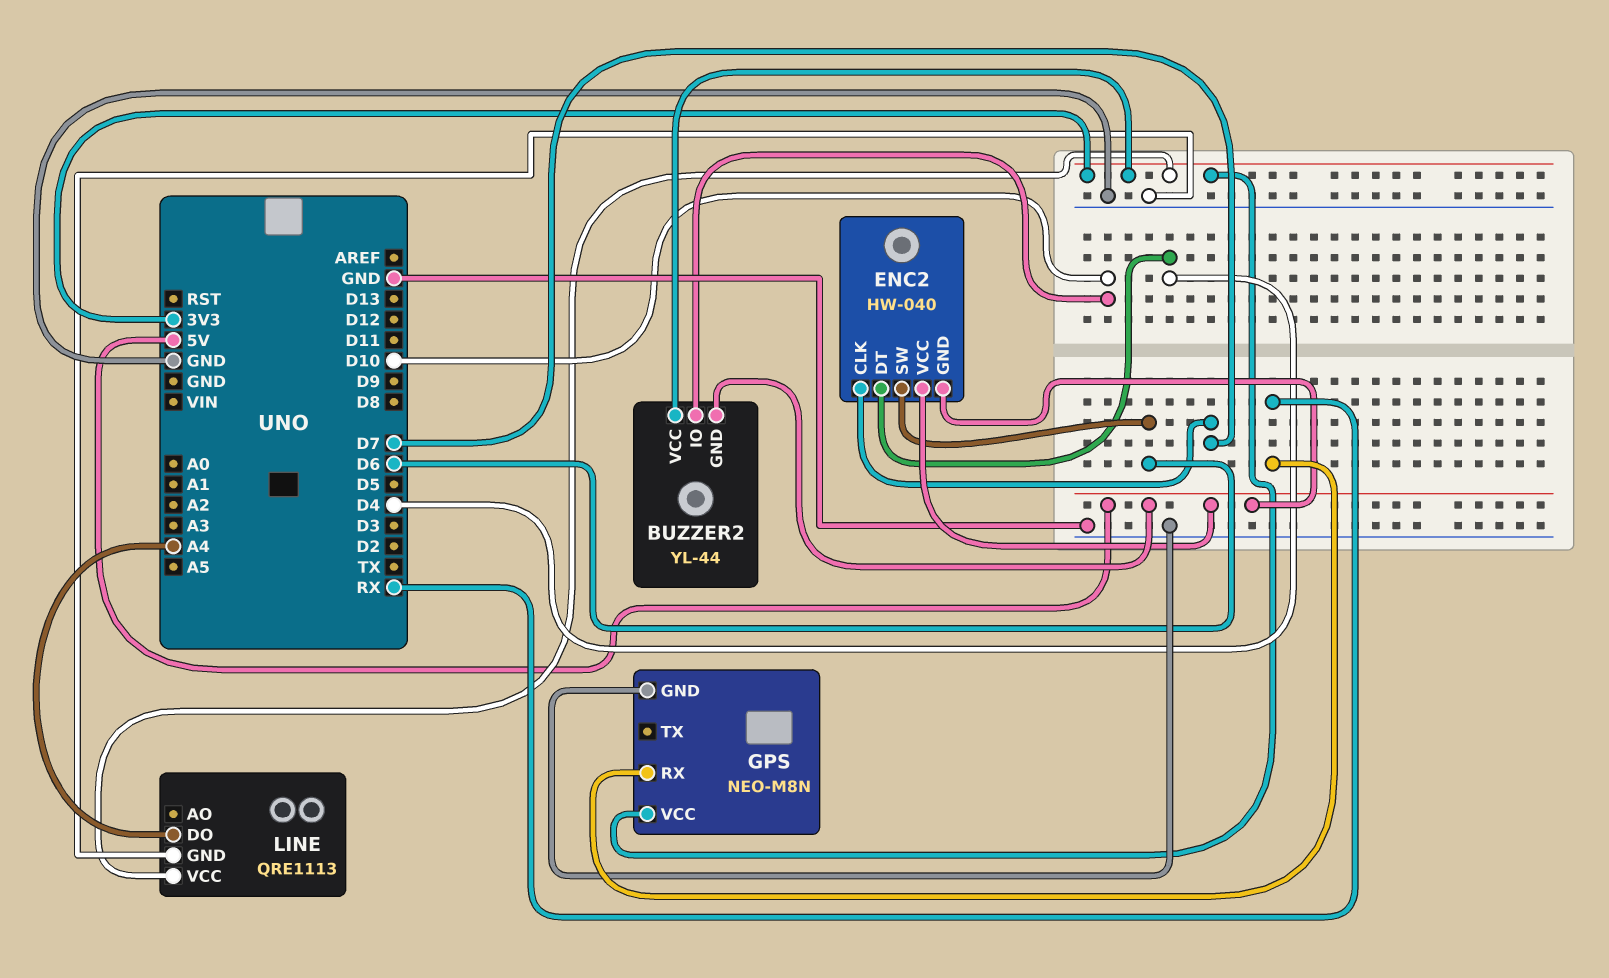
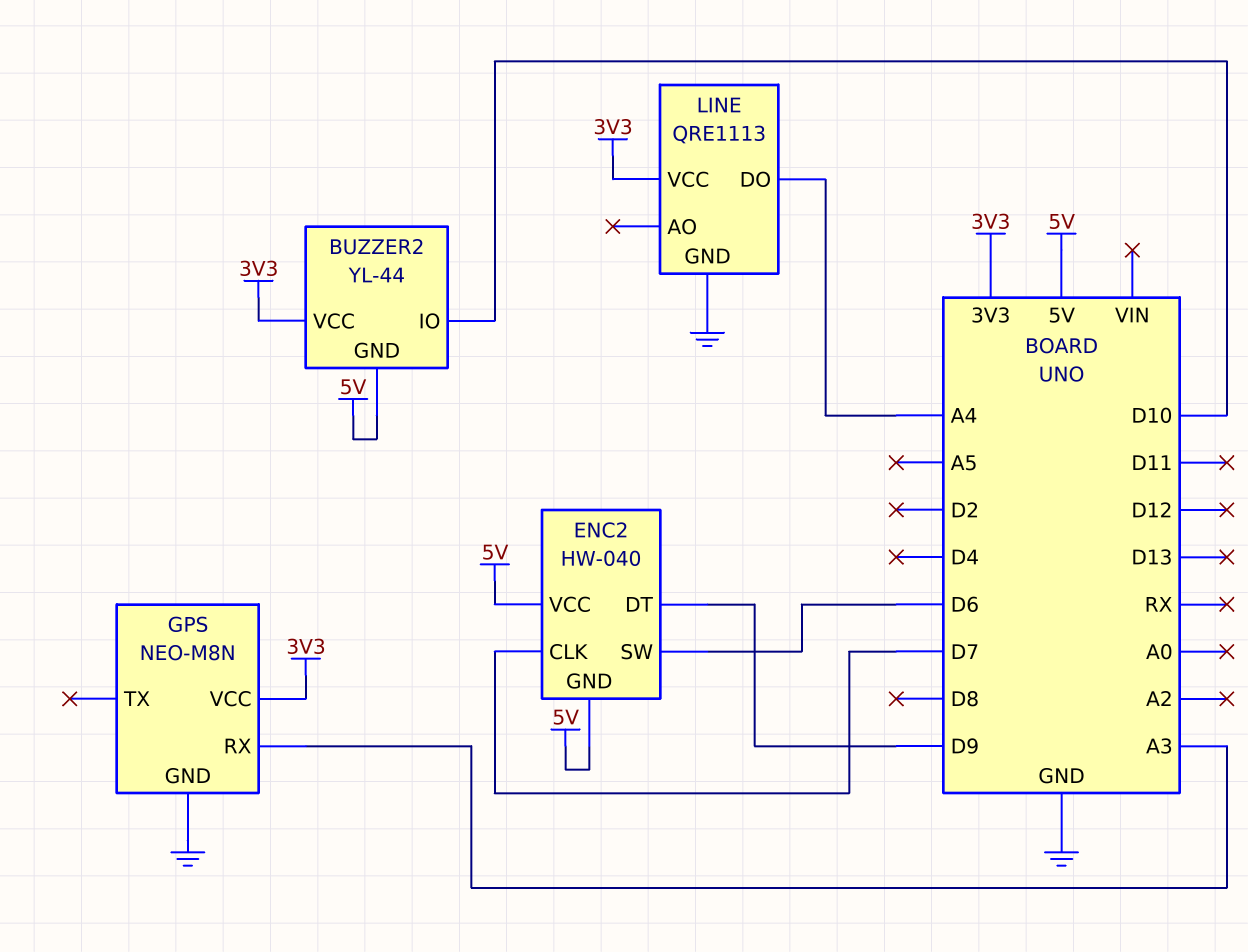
ENC2 pin DT: D4 -> D9
GPS pin RX: RX -> A3

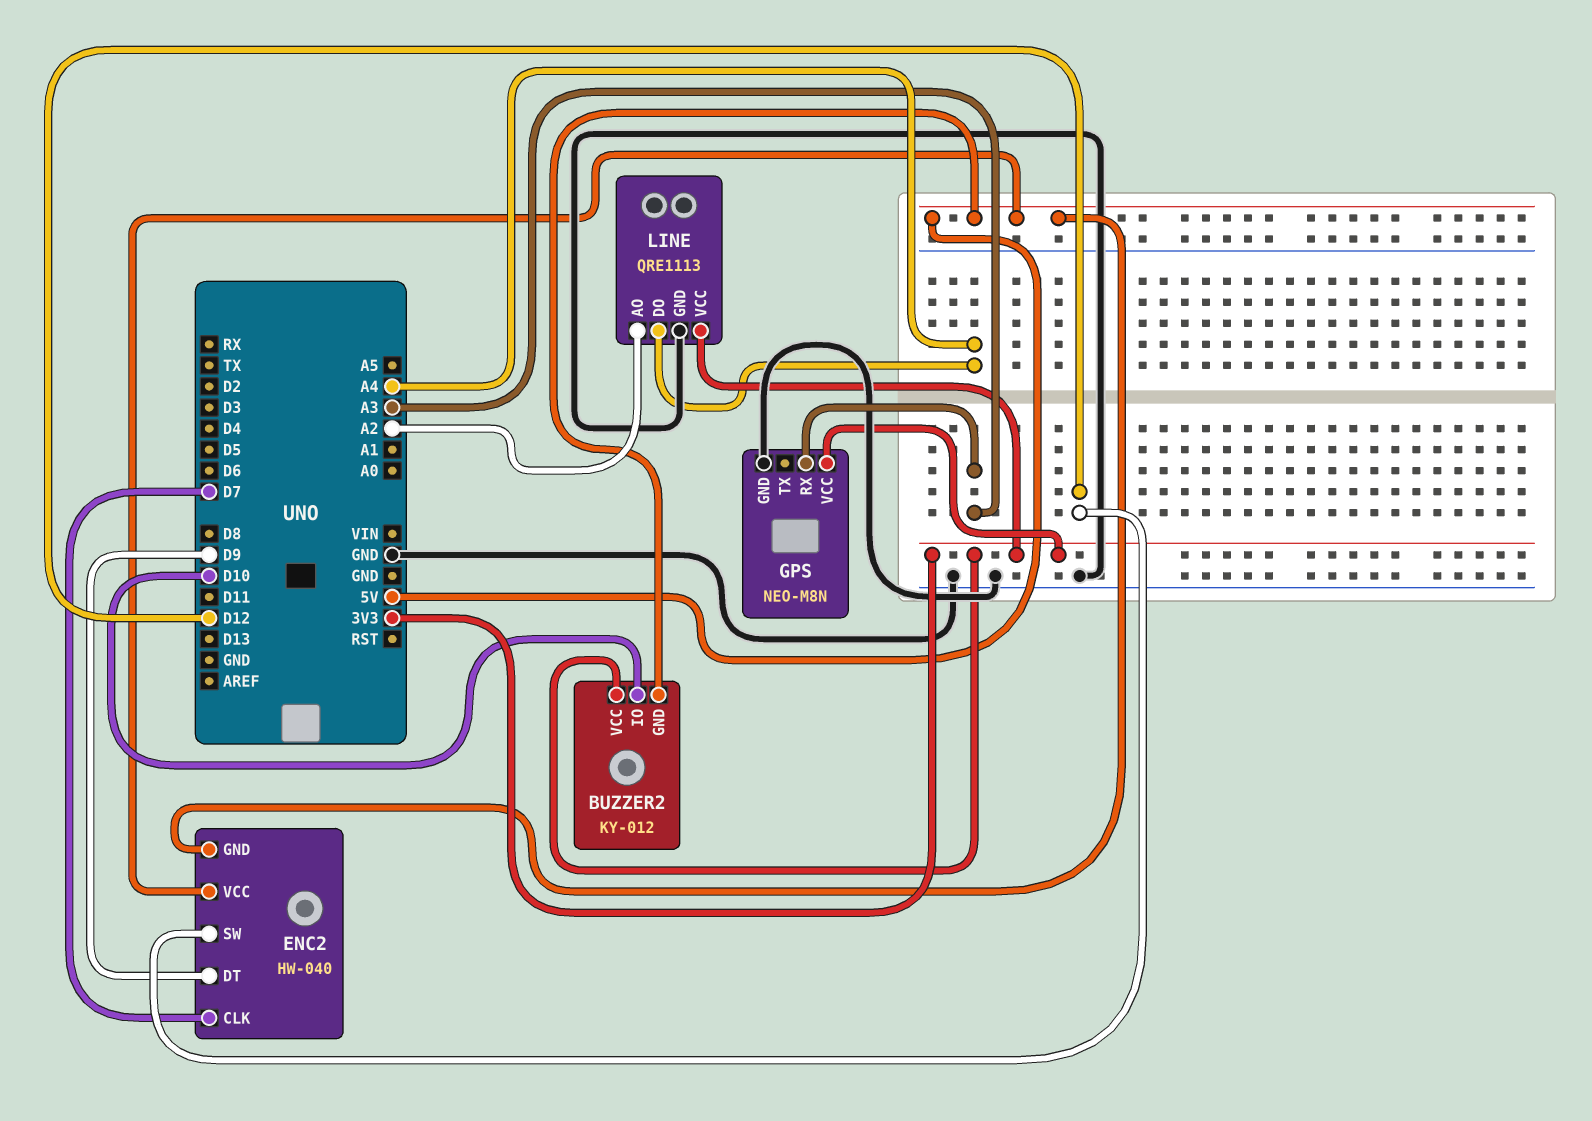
BUZZER2: YL-44 -> KY-012
ENC2 pin SW: D6 -> D12
LINE pin AO: none -> A2

